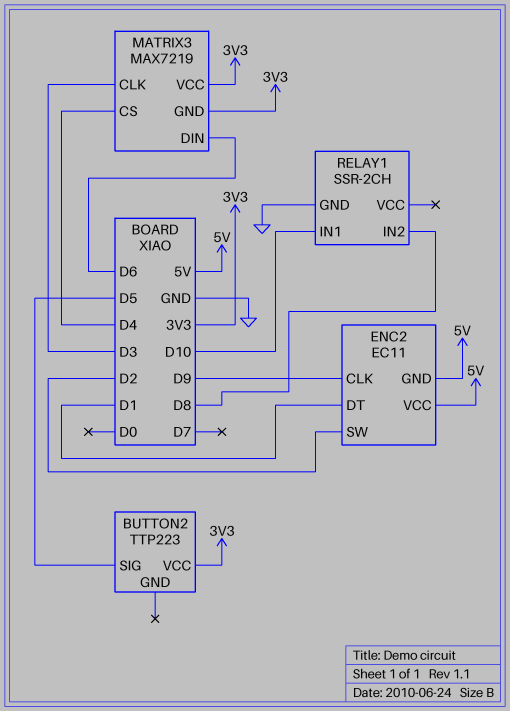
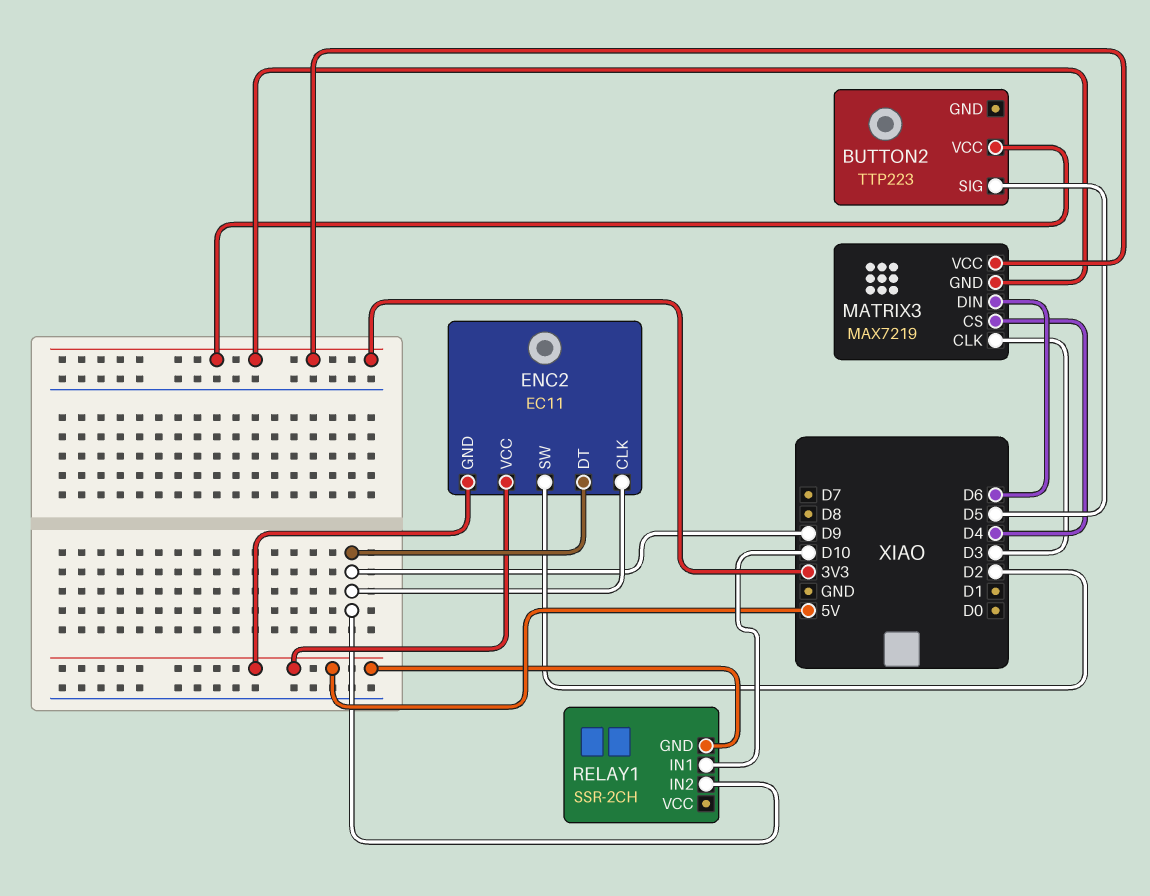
ENC2 pin DT: D1 -> D9
RELAY1 pin GND: GND -> 5V
RELAY1 pin IN2: D8 -> D9

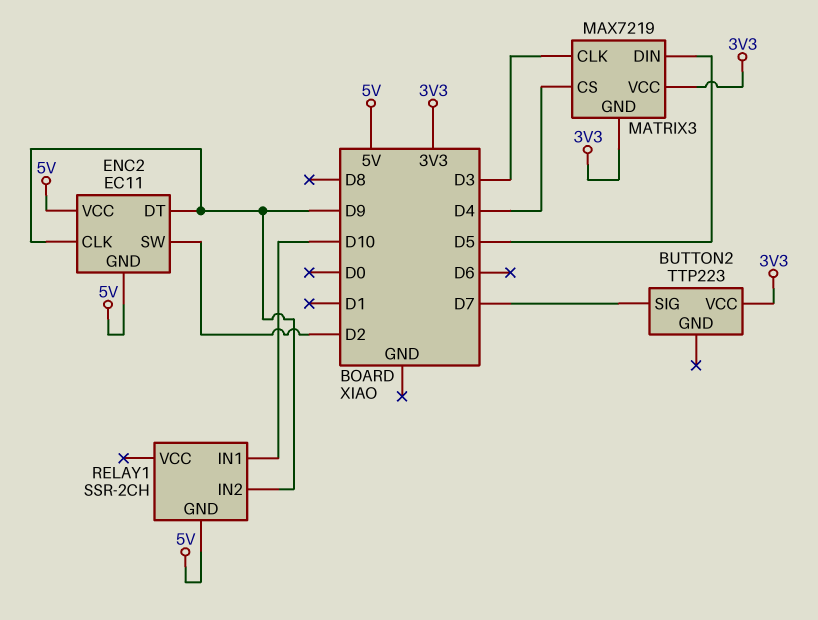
BUTTON2 pin SIG: D5 -> D7
MATRIX3 pin DIN: D6 -> D5

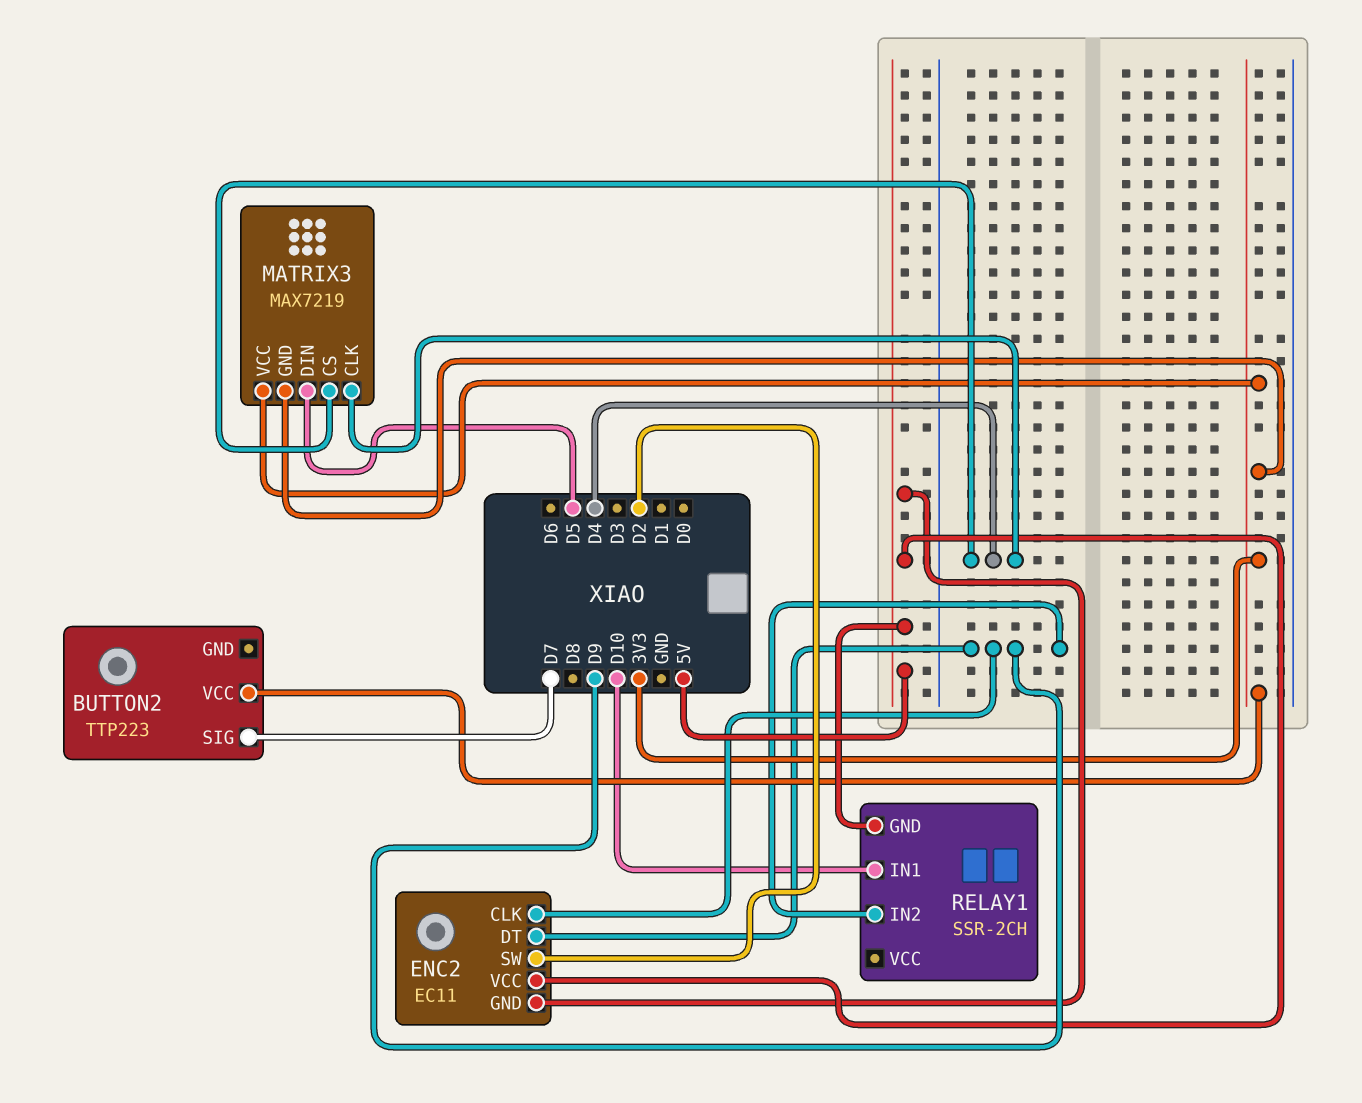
MATRIX3 pin CLK: D3 -> D4

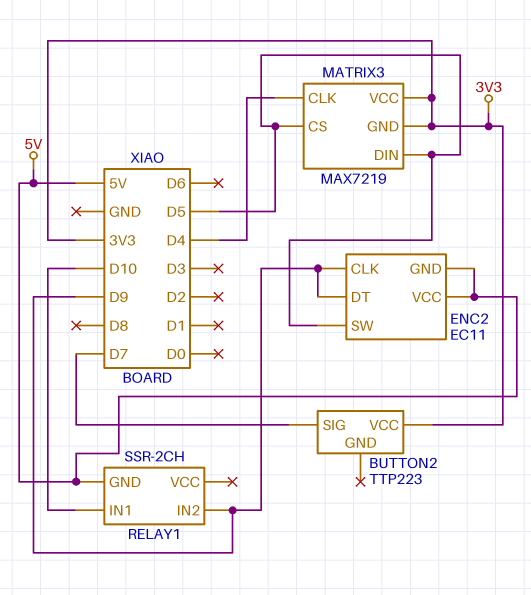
ENC2 pin SW: D2 -> D5
MATRIX3 pin CS: D4 -> D5

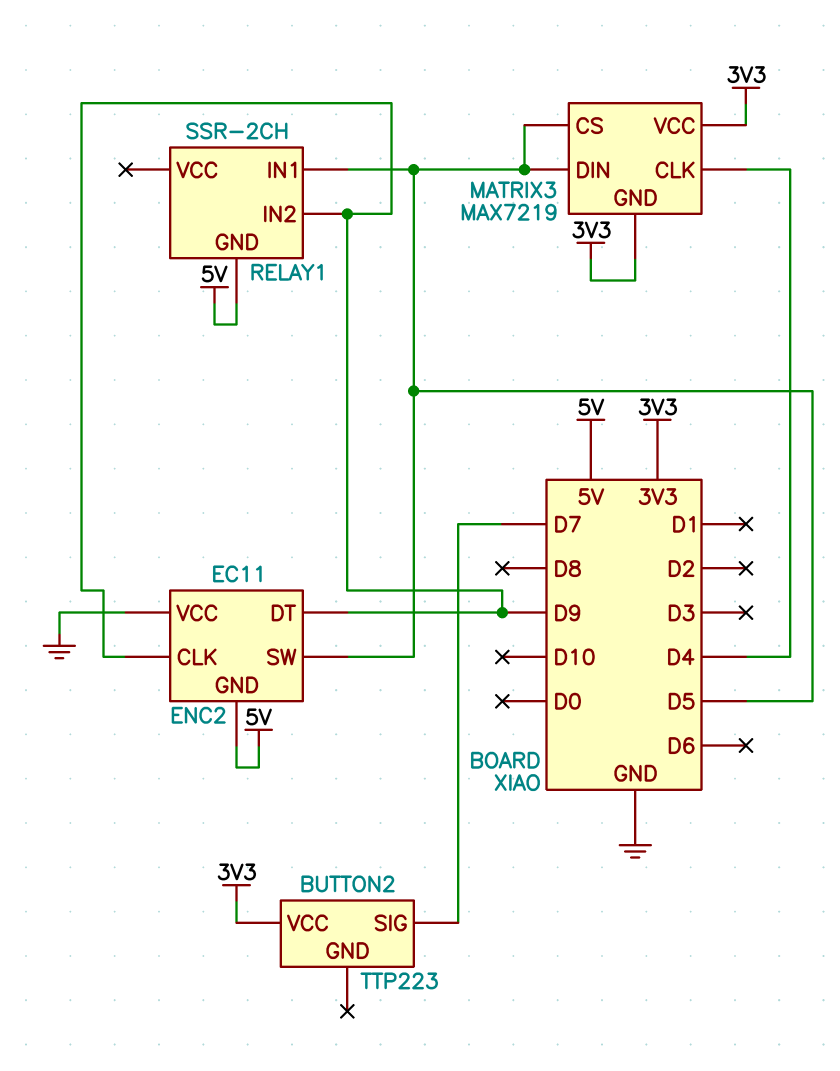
ENC2 pin VCC: 5V -> GND
RELAY1 pin IN1: D10 -> D5

